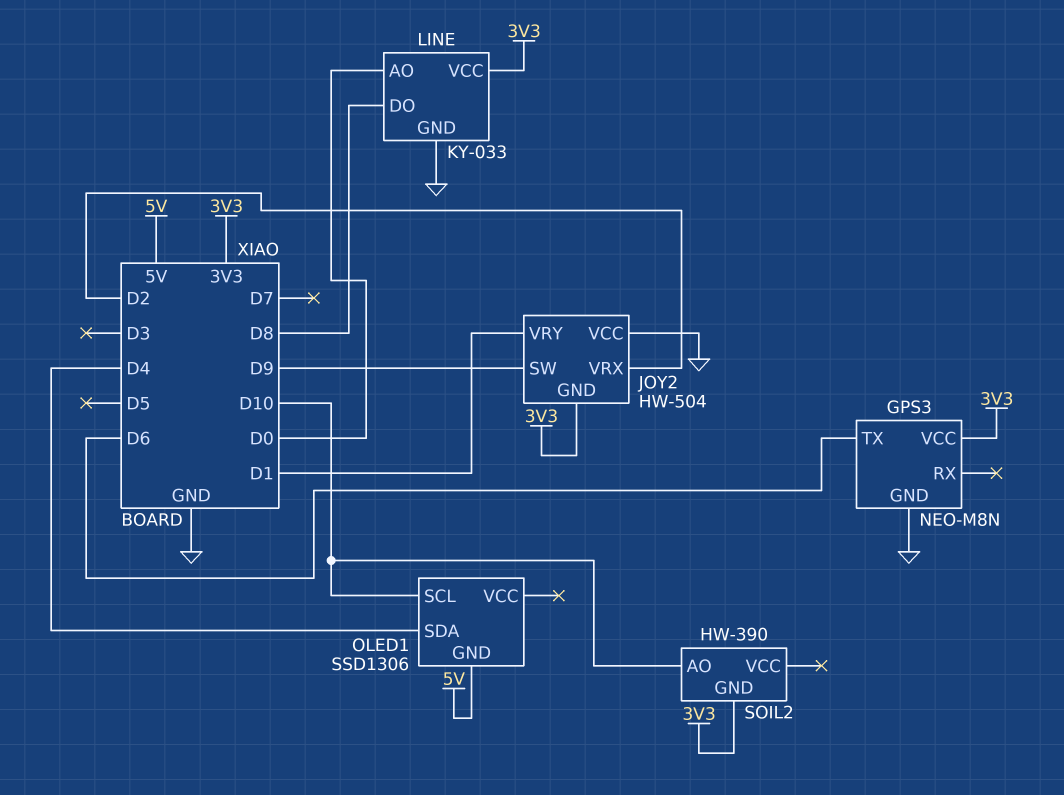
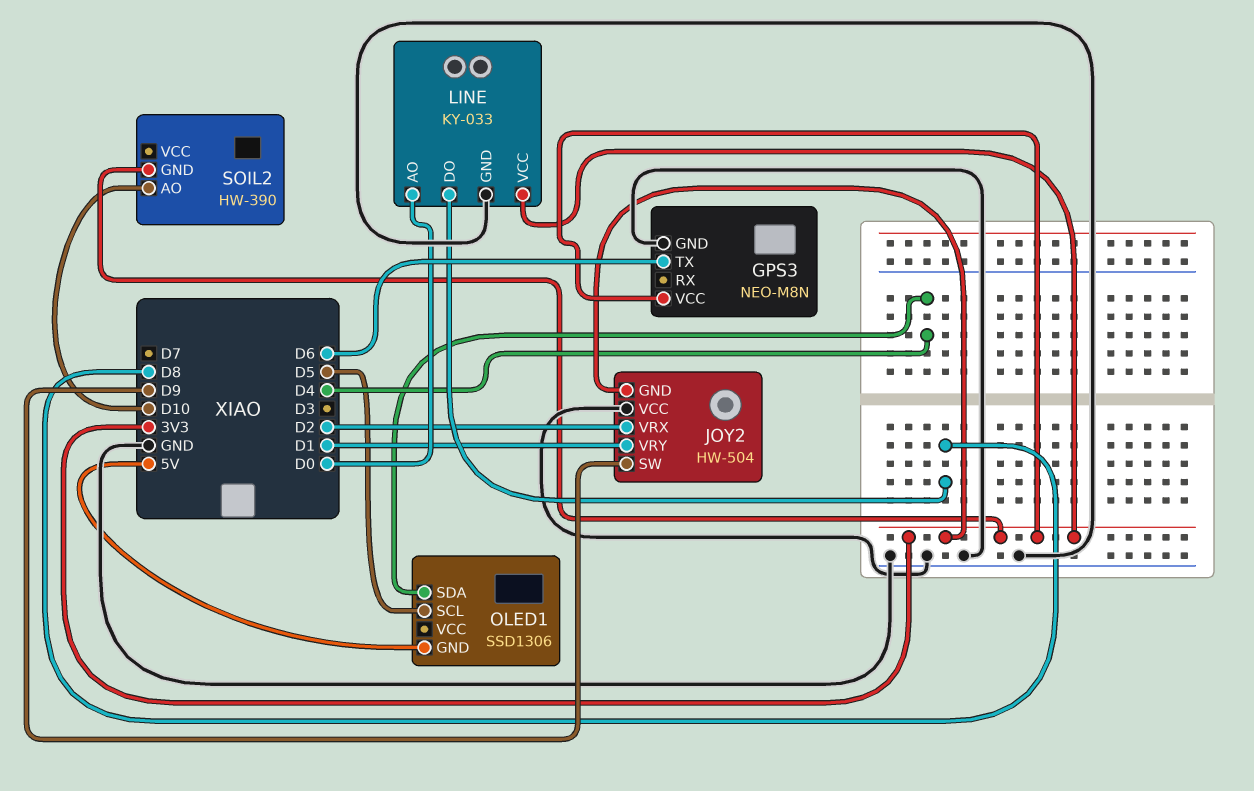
OLED1 pin SCL: D10 -> D5

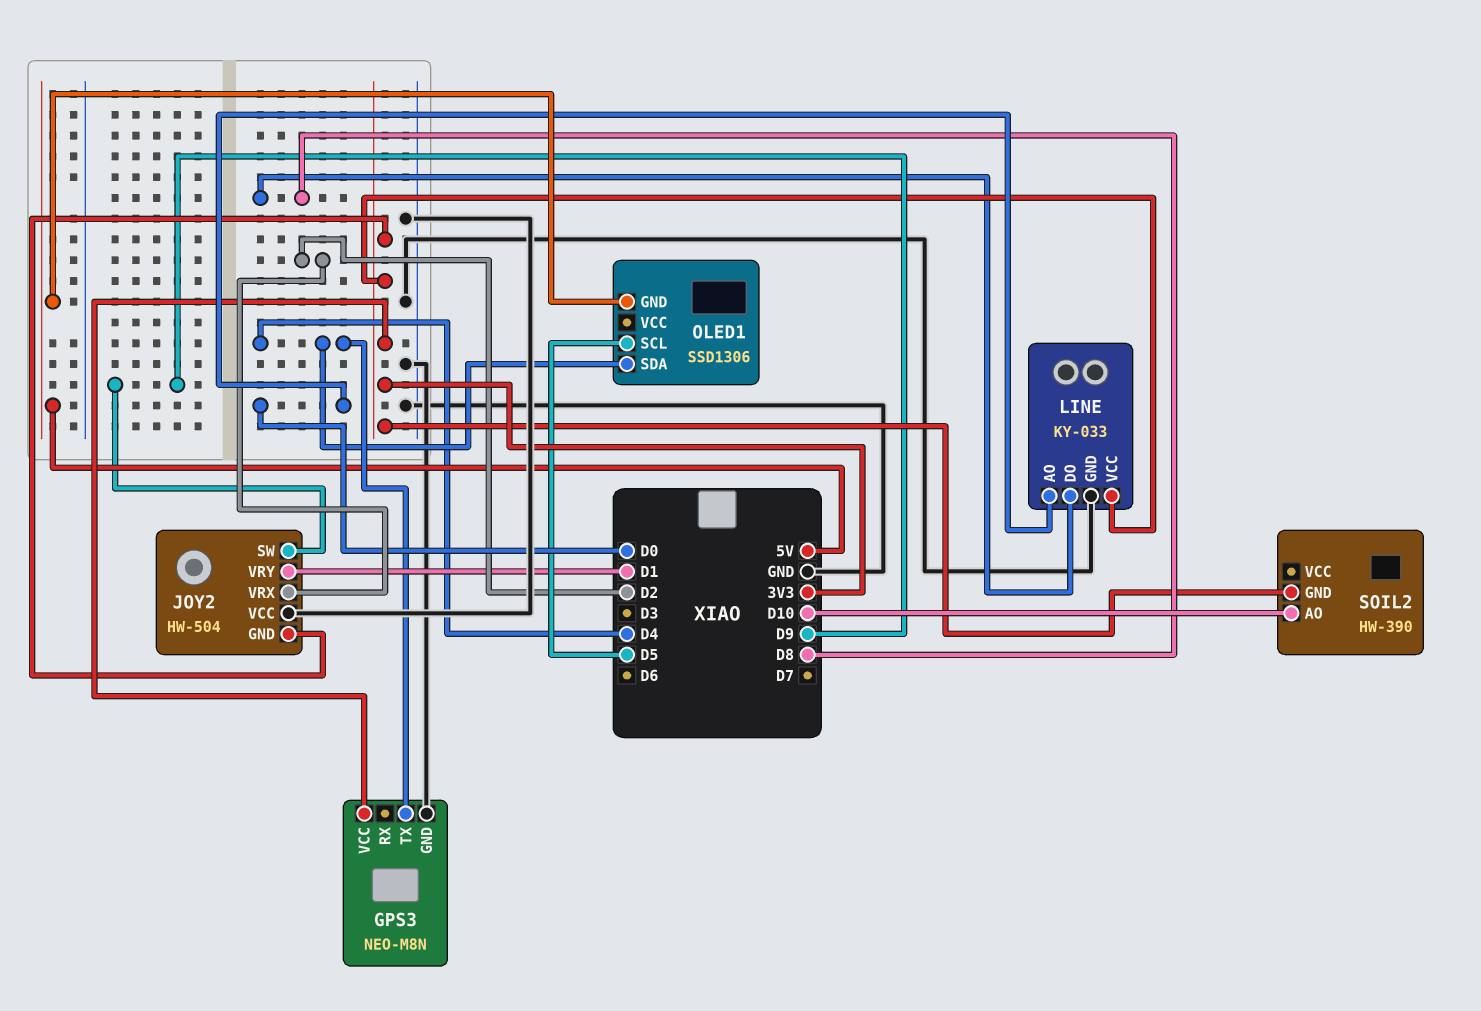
GPS3 pin TX: D6 -> D4

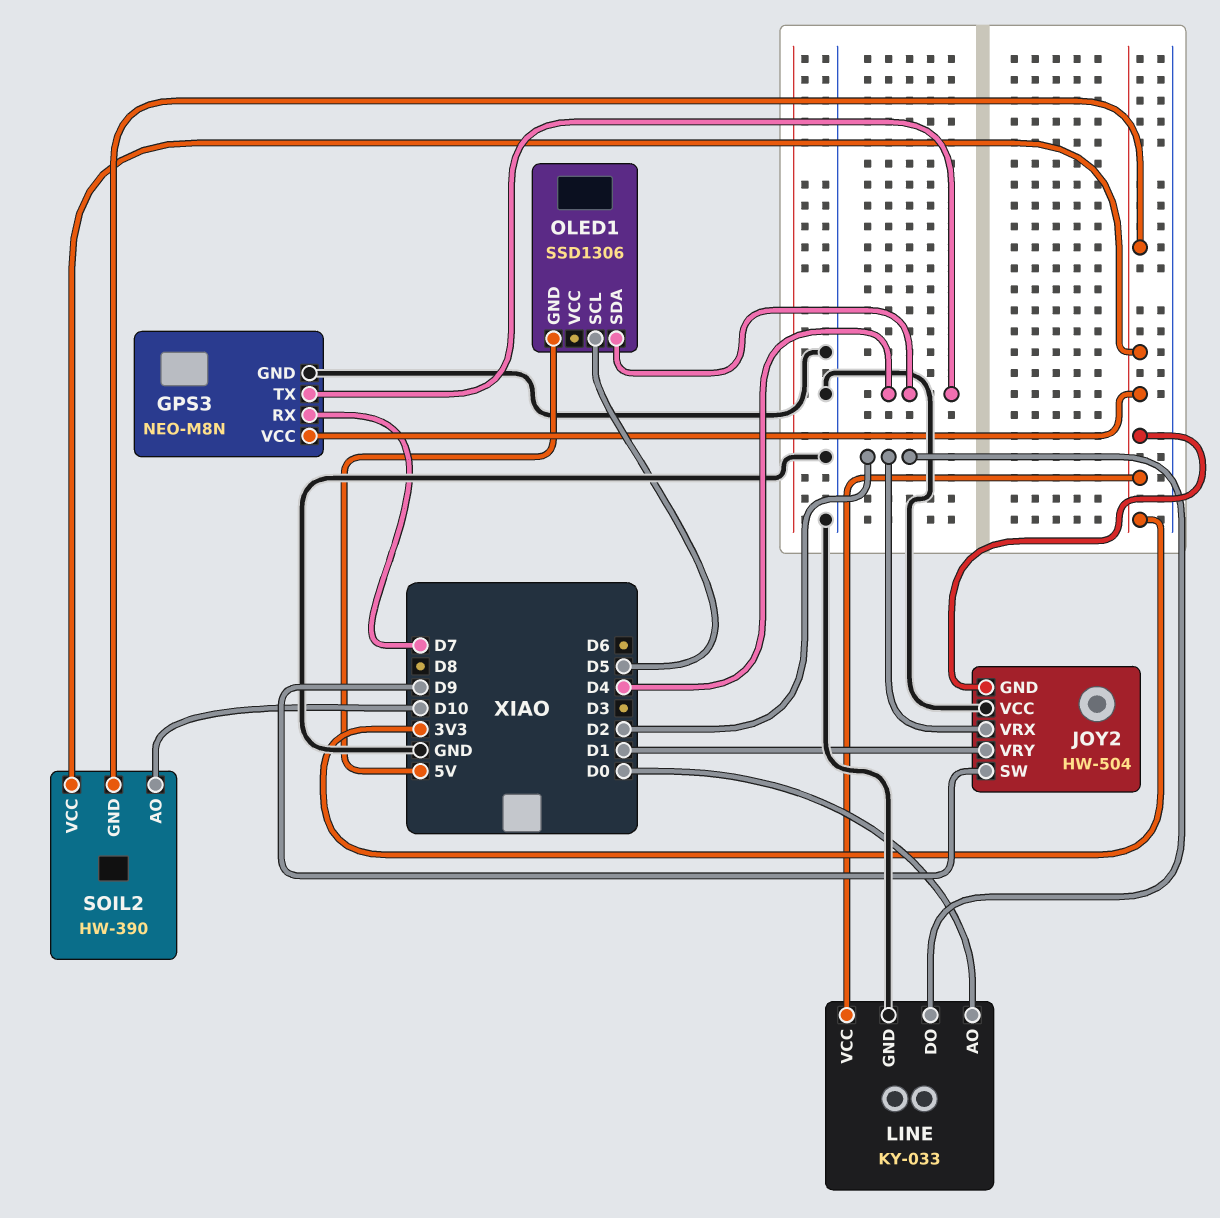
GPS3 pin RX: none -> D7
LINE pin DO: D8 -> D2
SOIL2 pin VCC: none -> 3V3

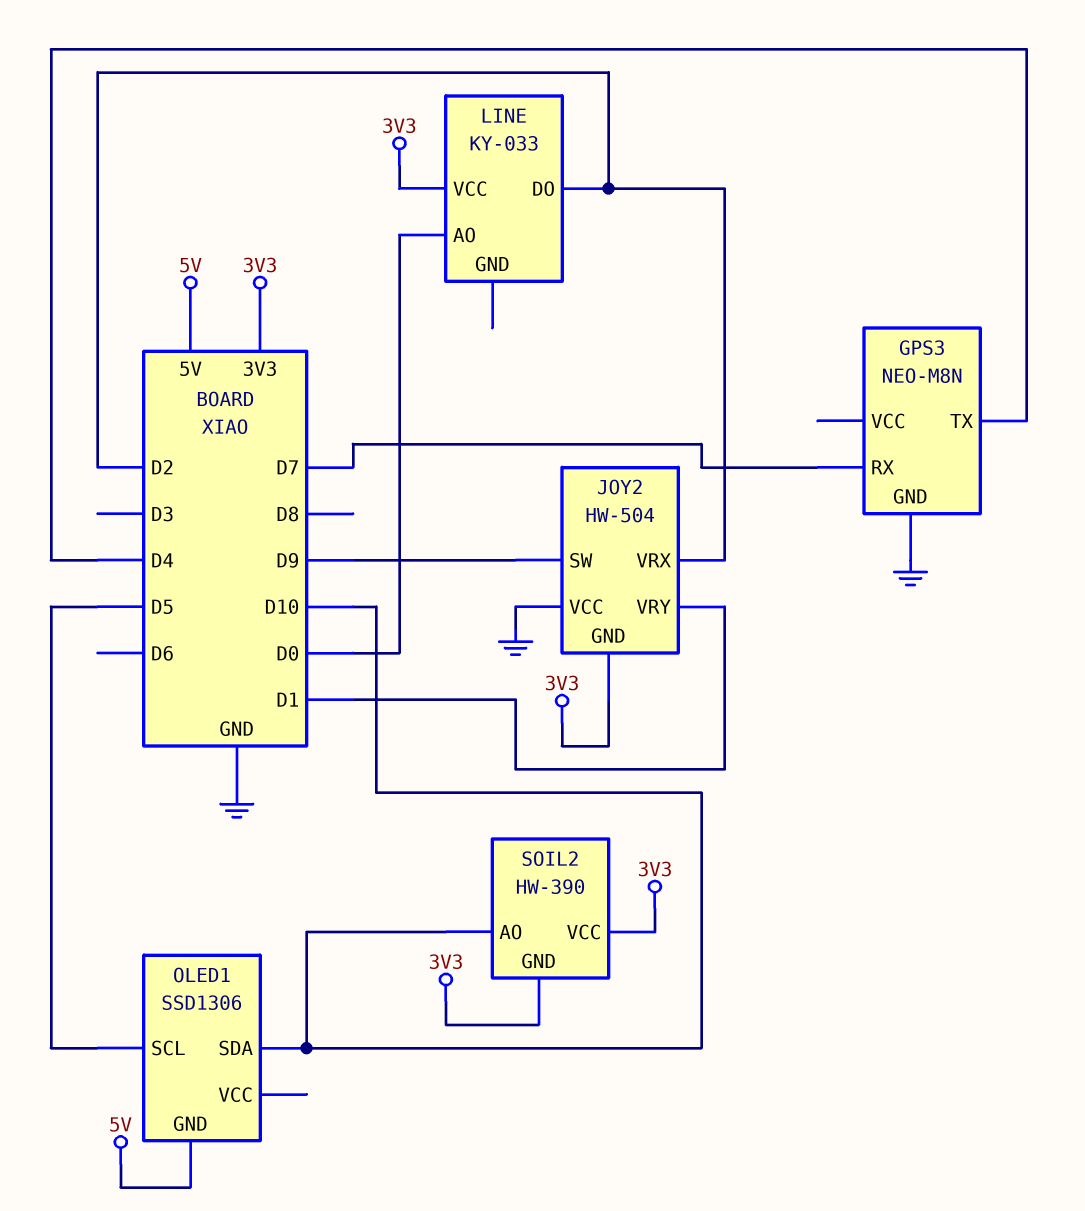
GPS3 pin VCC: 3V3 -> none
LINE pin GND: GND -> none
OLED1 pin SDA: D4 -> D10

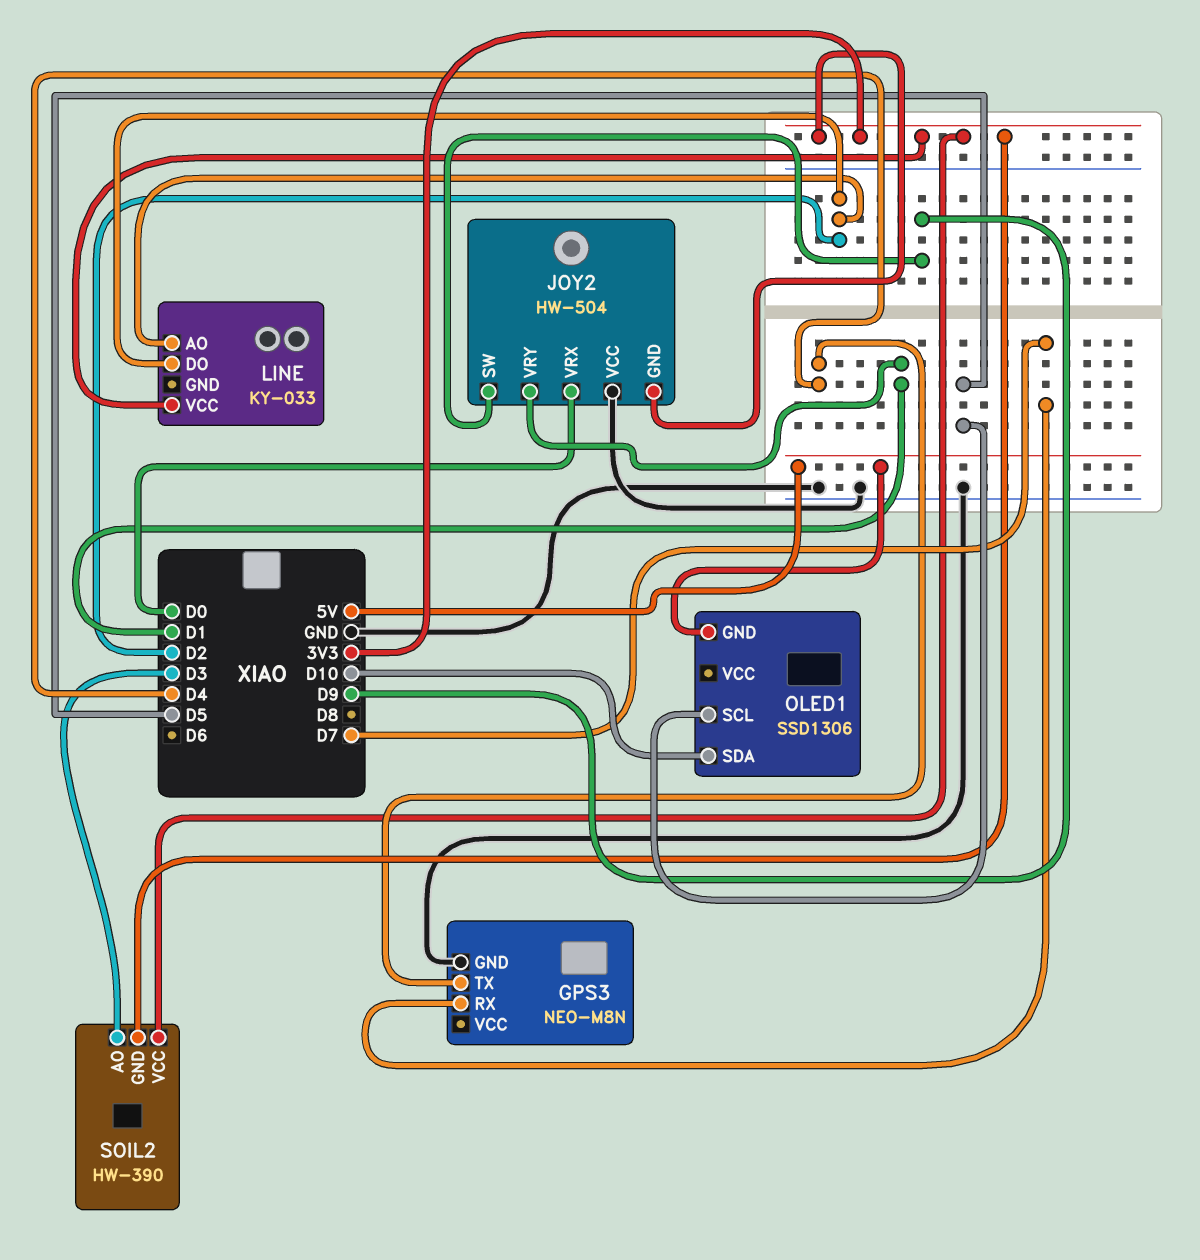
JOY2 pin VRX: D2 -> D0
LINE pin AO: D0 -> D2
SOIL2 pin AO: D10 -> D3

